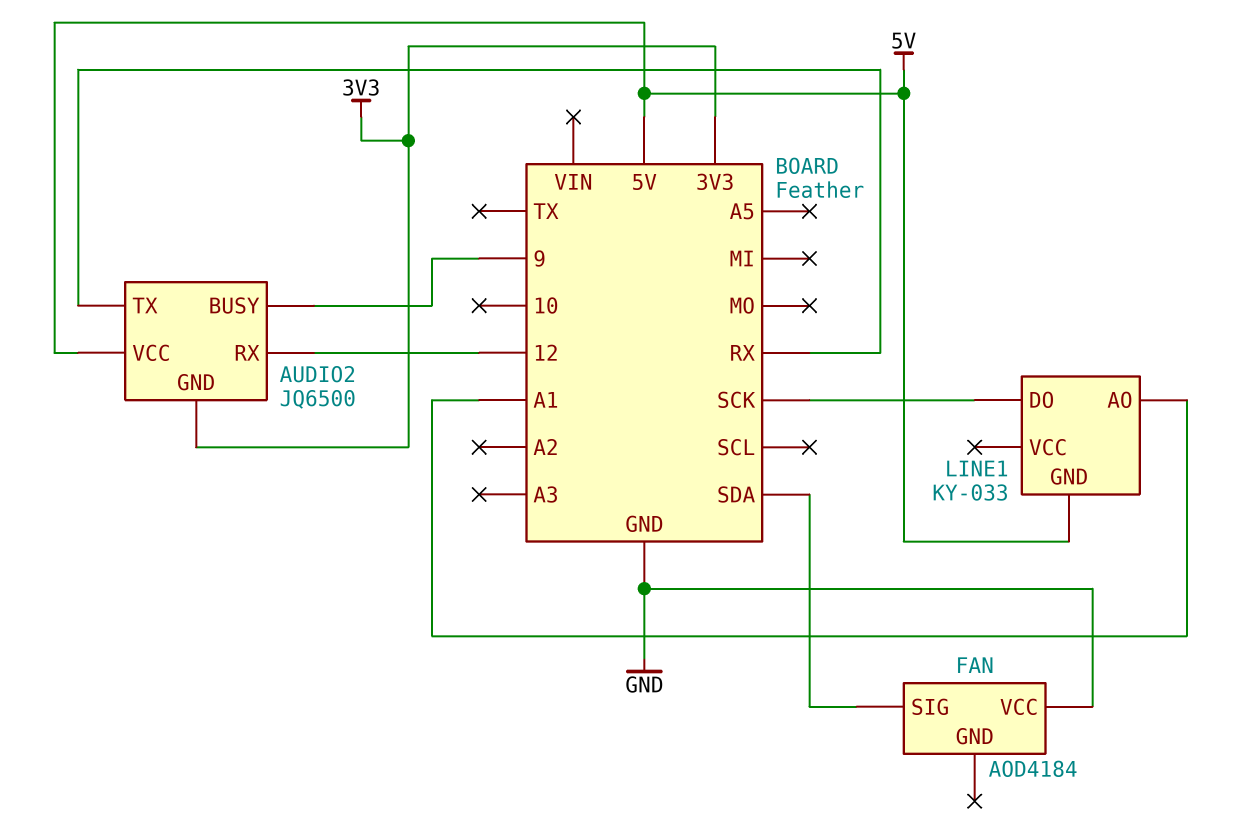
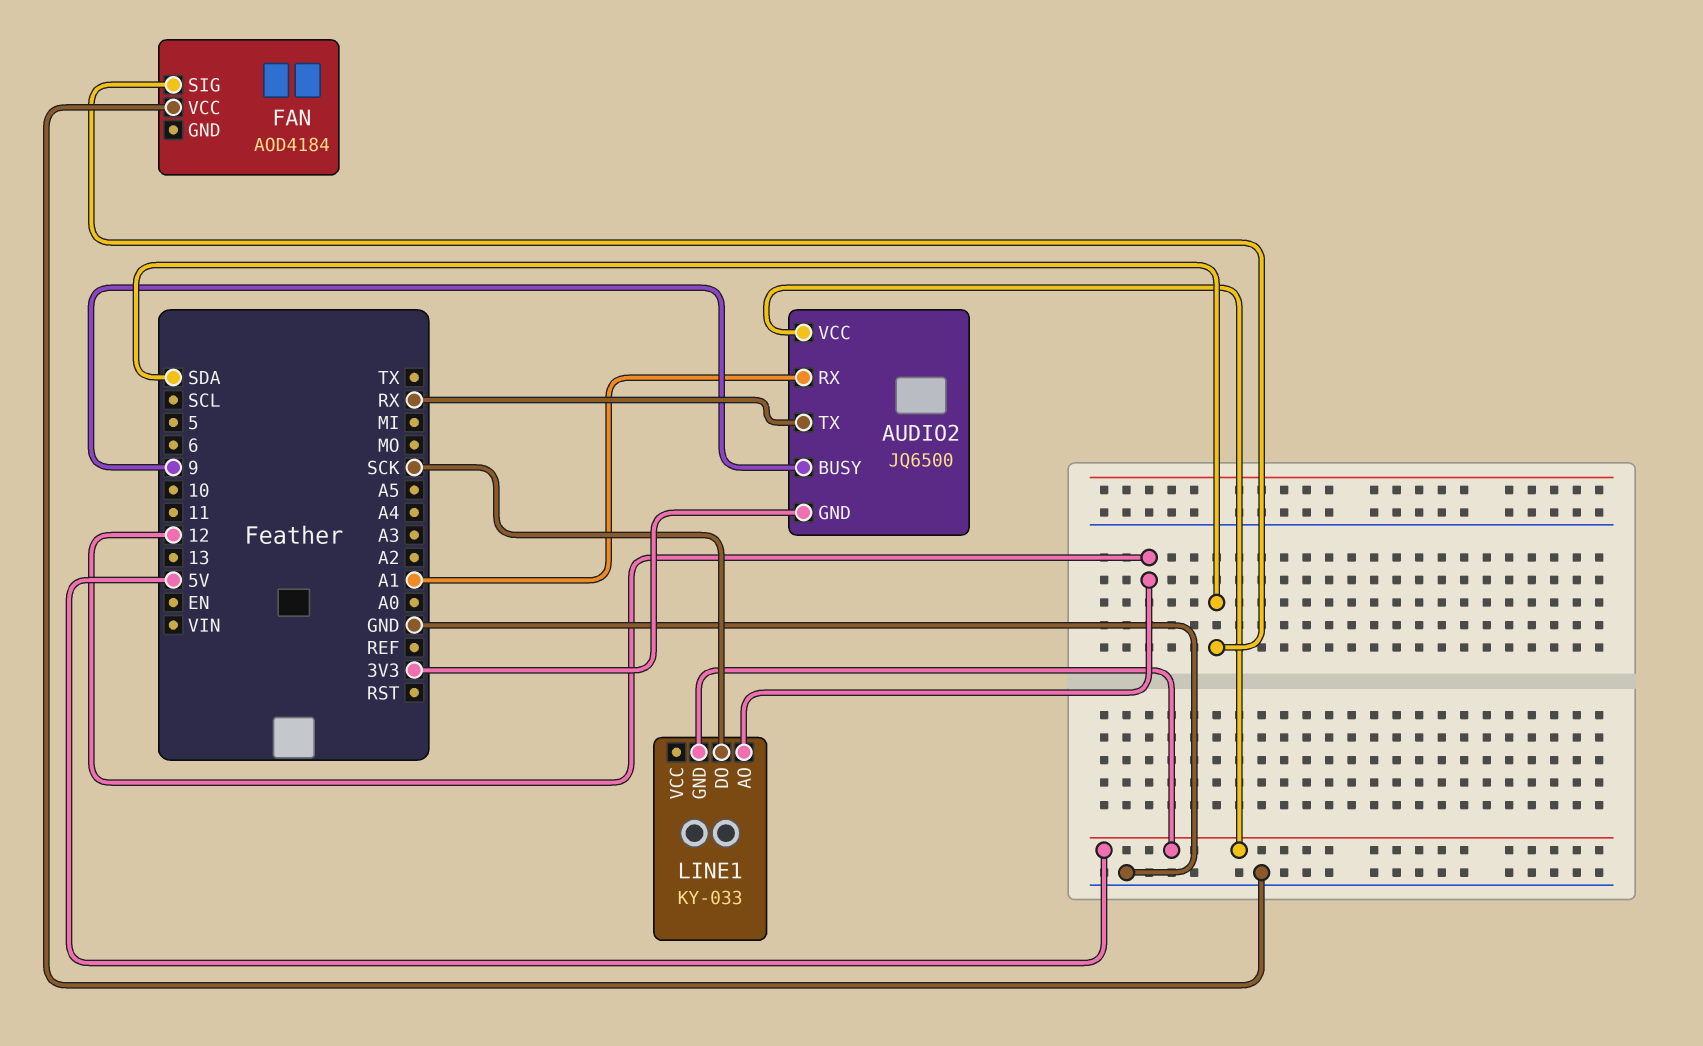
AUDIO2 pin RX: 12 -> A1
LINE1 pin AO: A1 -> 12

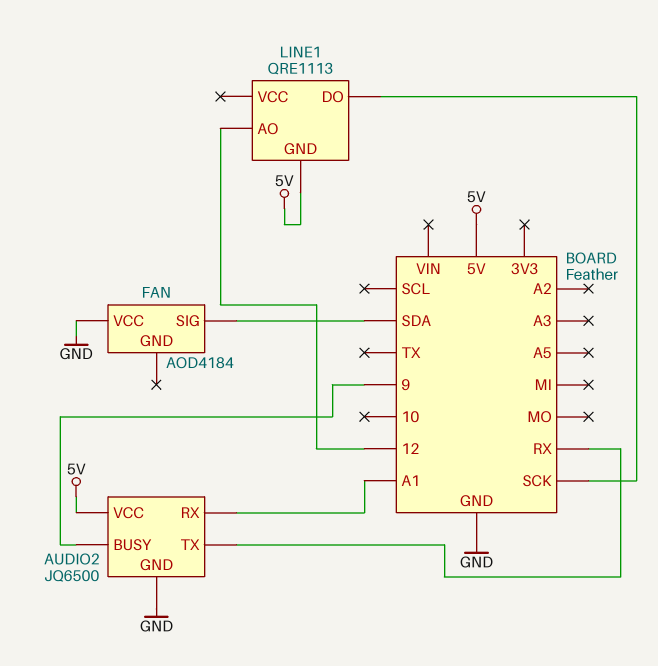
AUDIO2 pin GND: 3V3 -> GND
LINE1: KY-033 -> QRE1113

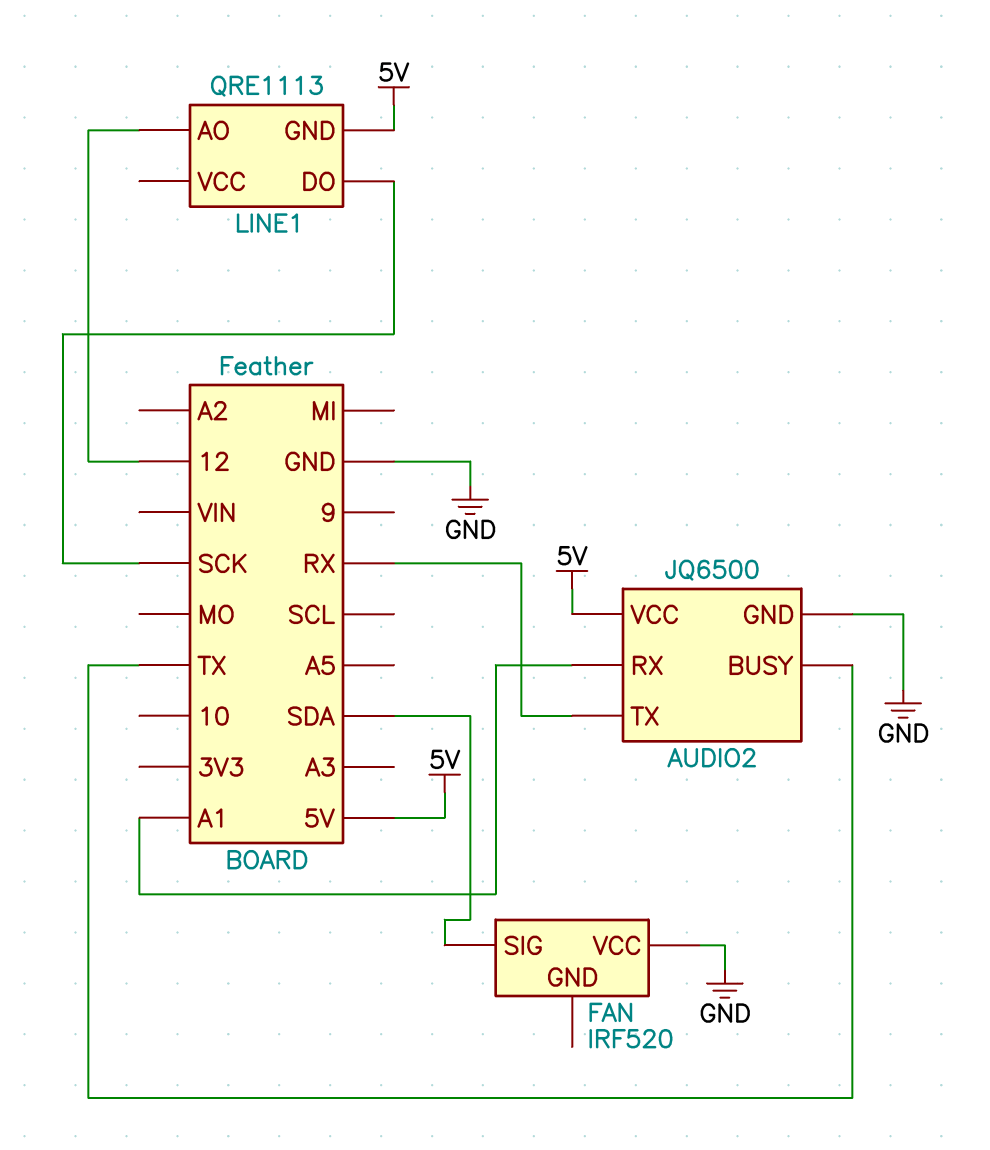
AUDIO2 pin BUSY: 9 -> TX
FAN: AOD4184 -> IRF520

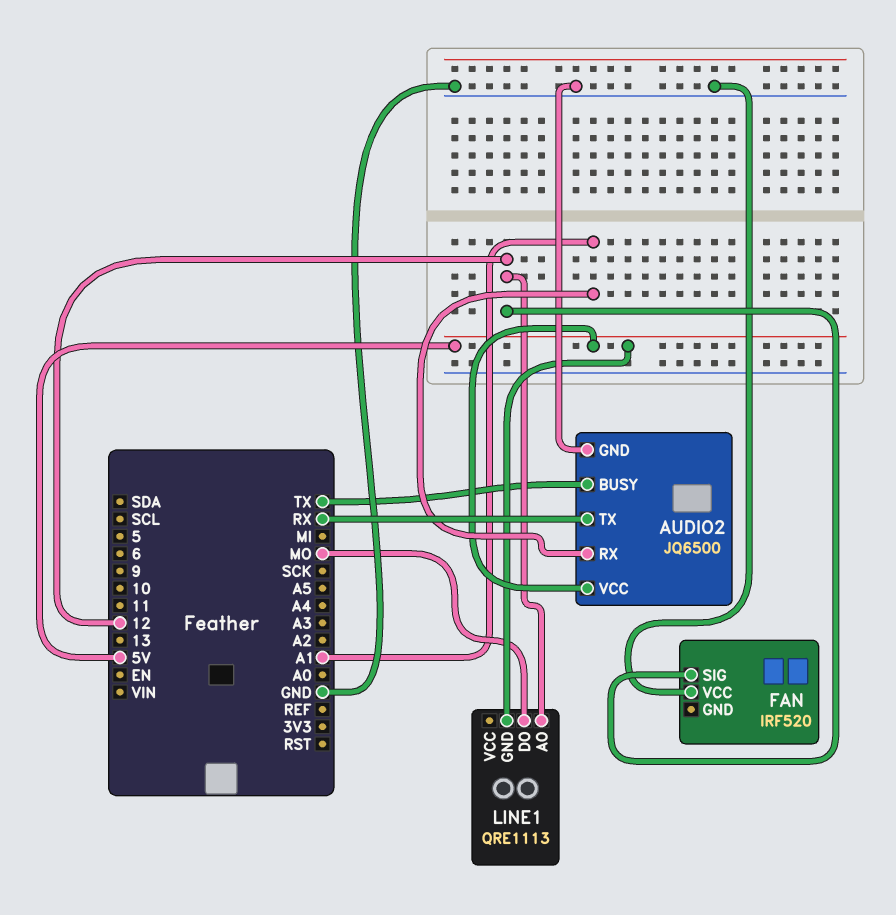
FAN pin SIG: SDA -> 12
LINE1 pin DO: SCK -> MO

